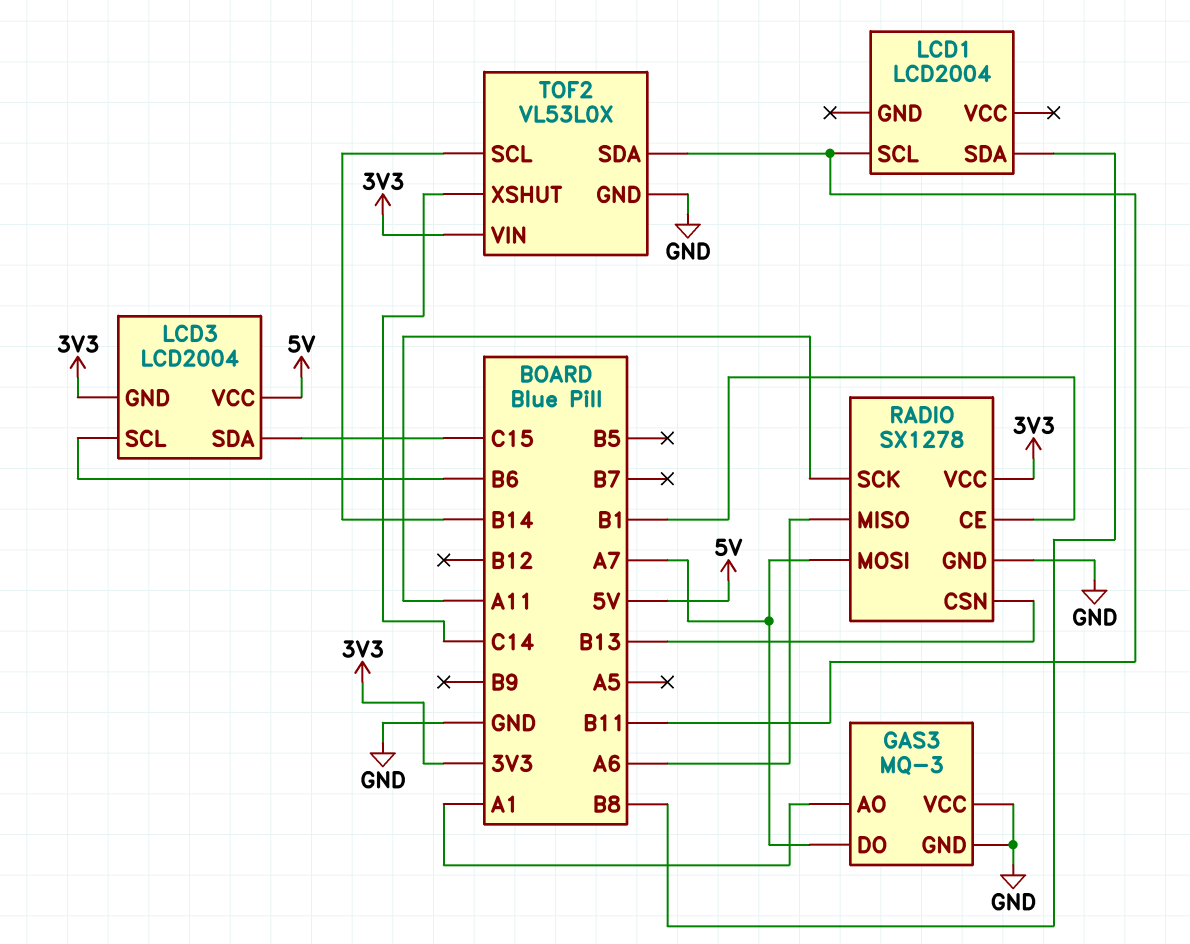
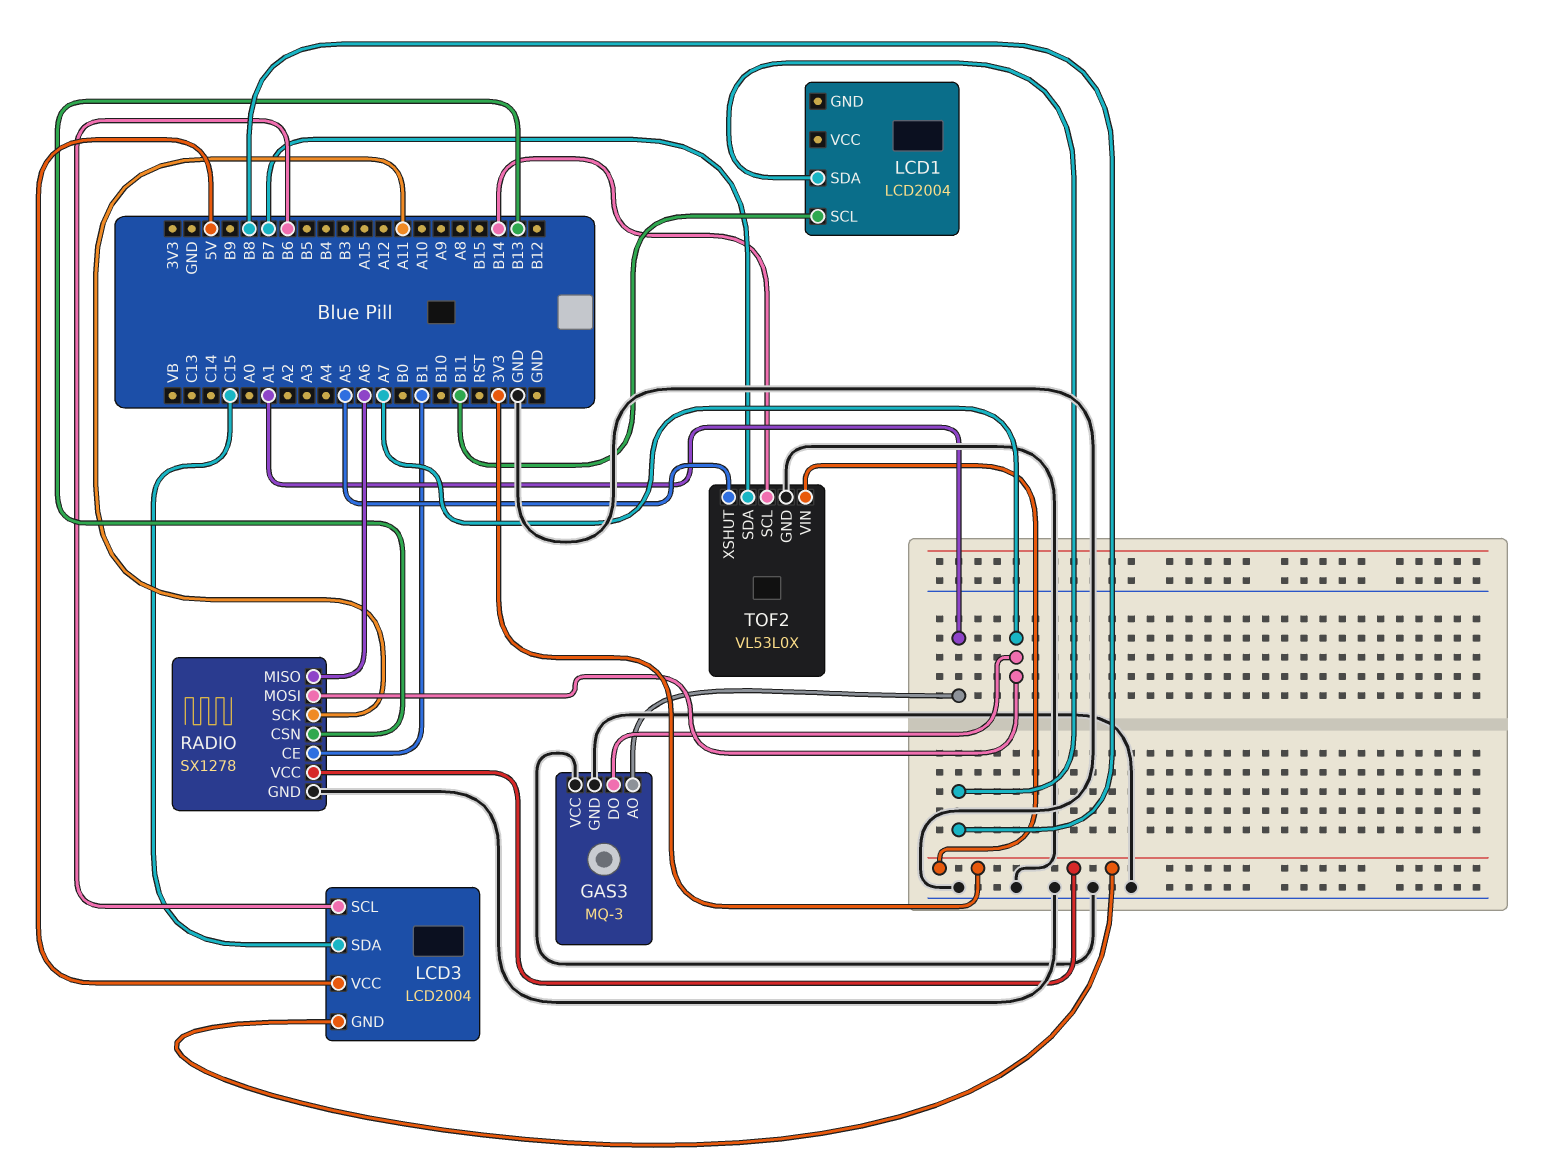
TOF2 pin SDA: B11 -> B7
TOF2 pin XSHUT: C14 -> A5

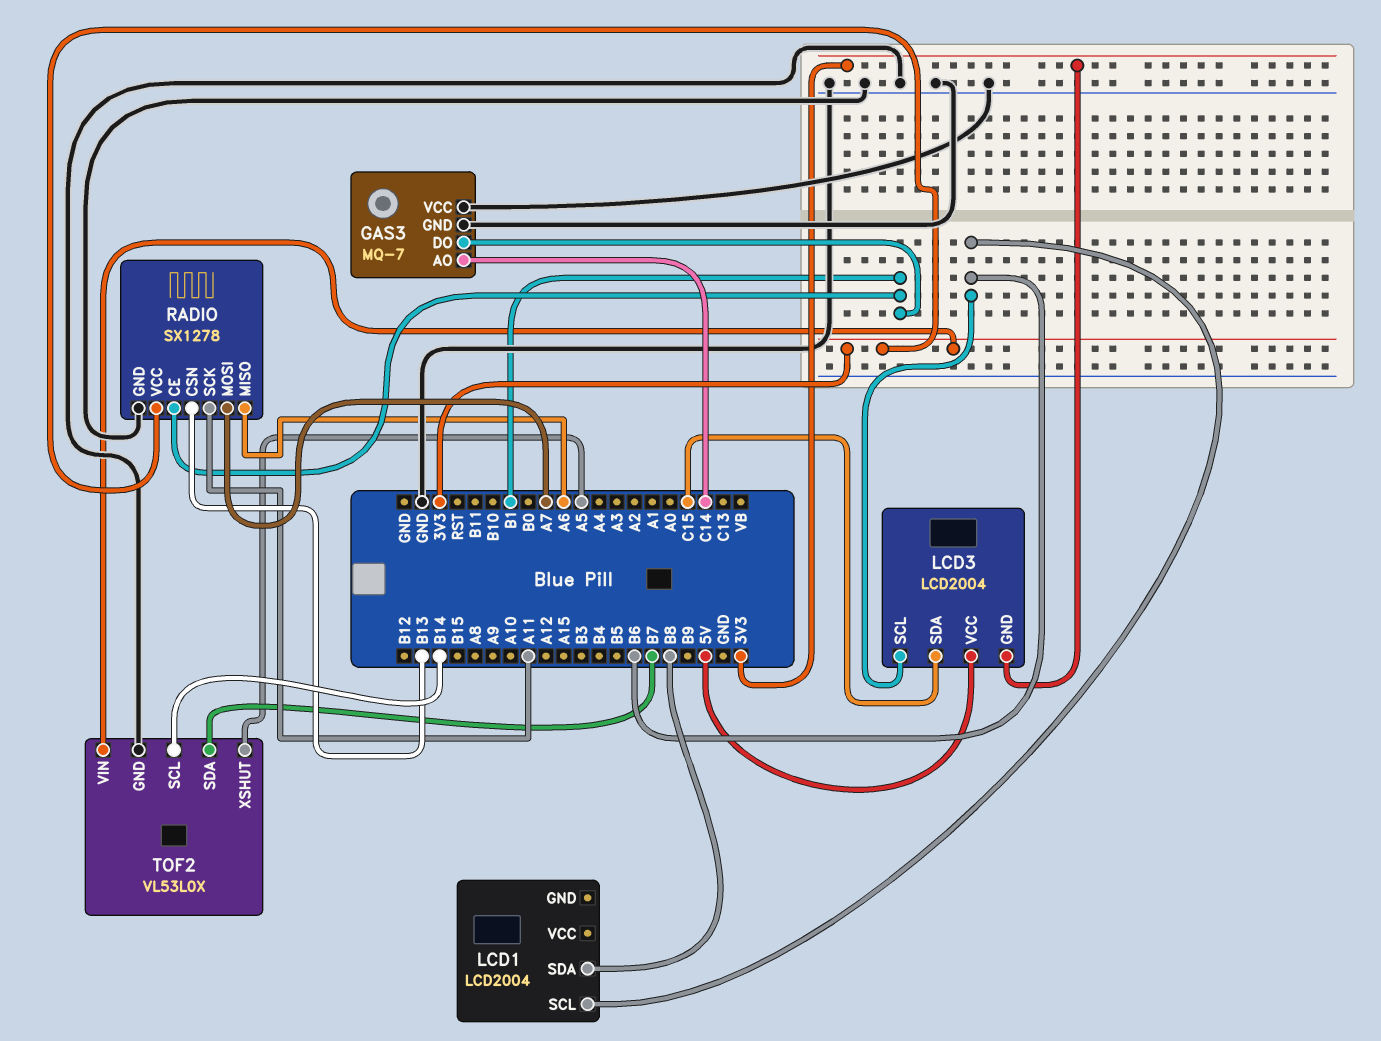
GAS3: MQ-3 -> MQ-7
GAS3 pin AO: A1 -> C14
GAS3 pin DO: A7 -> B1
LCD1 pin SCL: B11 -> B6

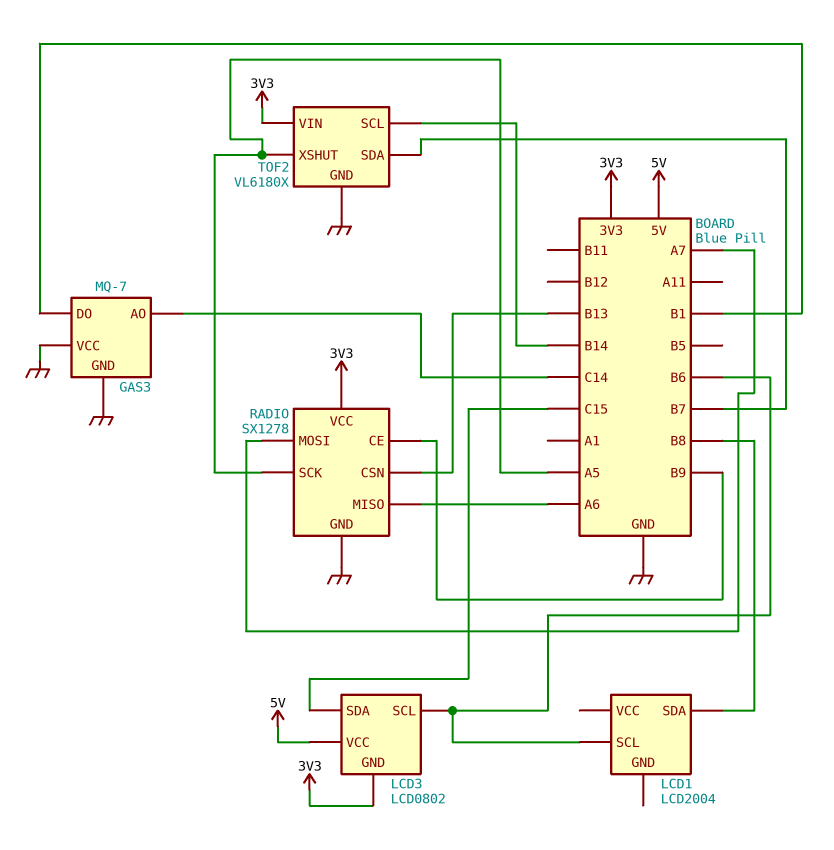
LCD3: LCD2004 -> LCD0802
RADIO pin CE: B1 -> B9
RADIO pin SCK: A11 -> A5
TOF2: VL53L0X -> VL6180X

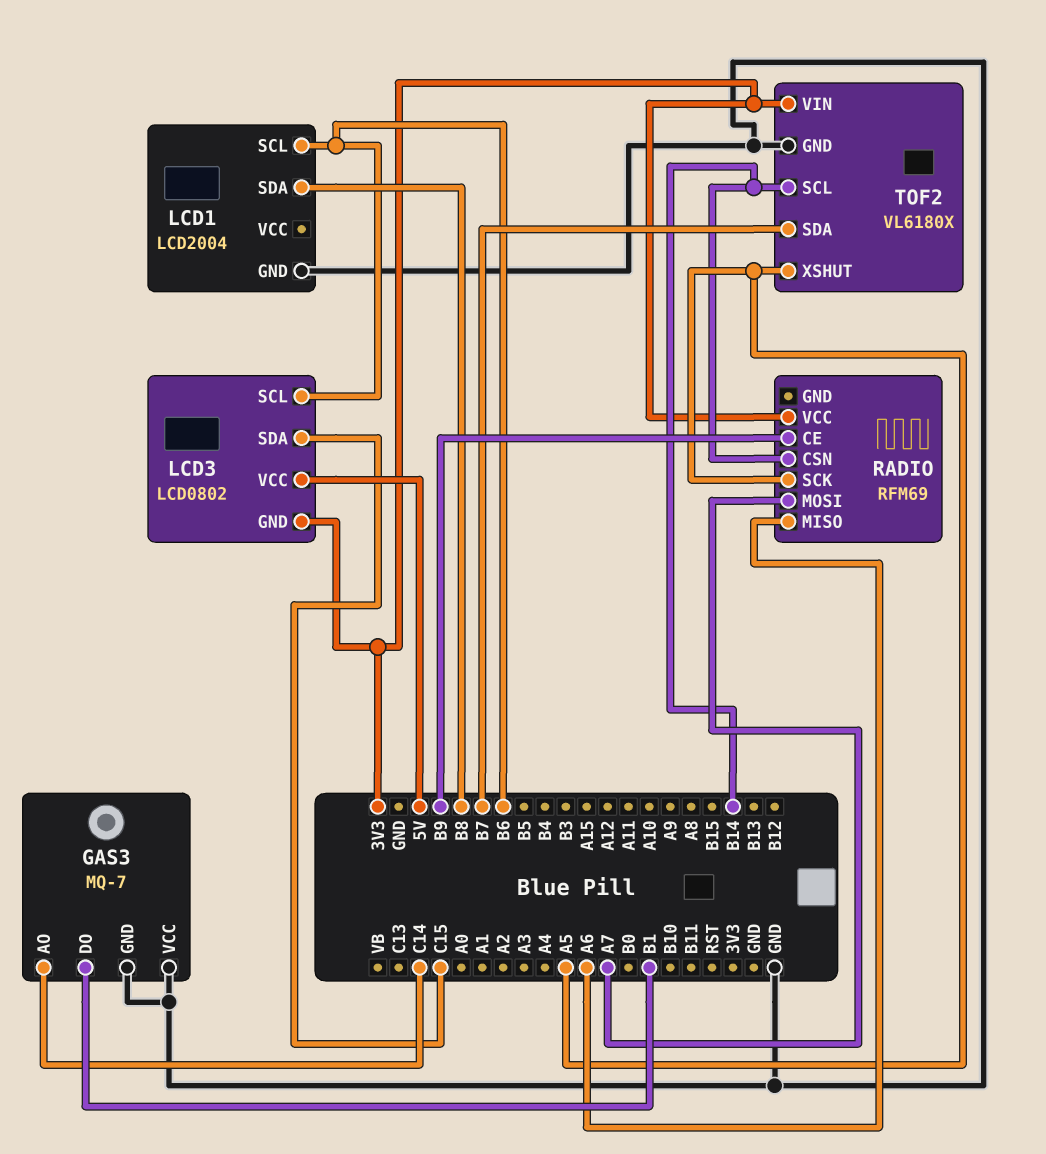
LCD1 pin GND: none -> GND
RADIO: SX1278 -> RFM69
RADIO pin CSN: B13 -> B14
RADIO pin GND: GND -> none

